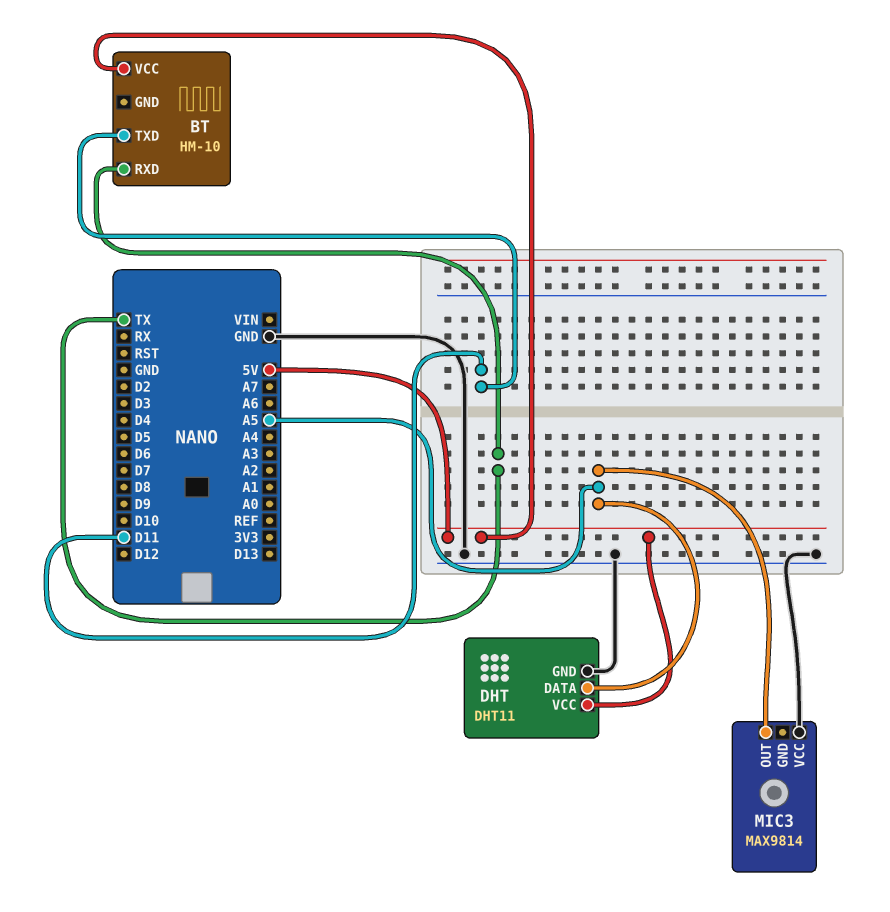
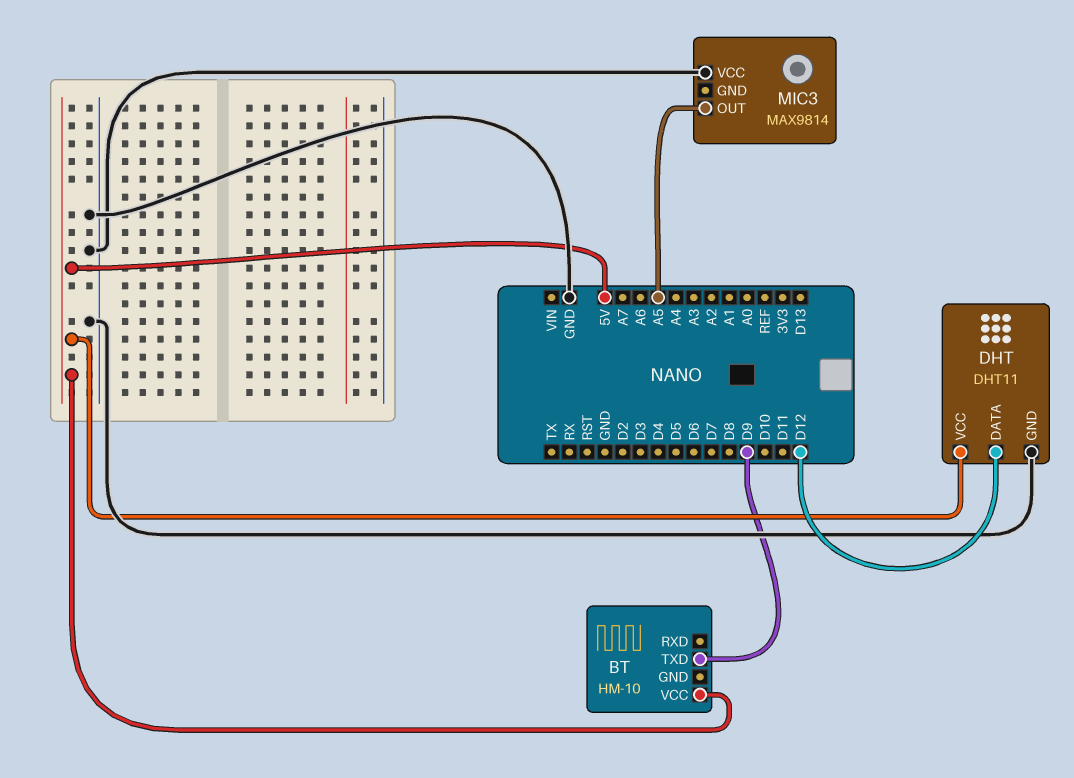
BT pin RXD: TX -> none
BT pin TXD: D11 -> D9
DHT pin DATA: A5 -> D12

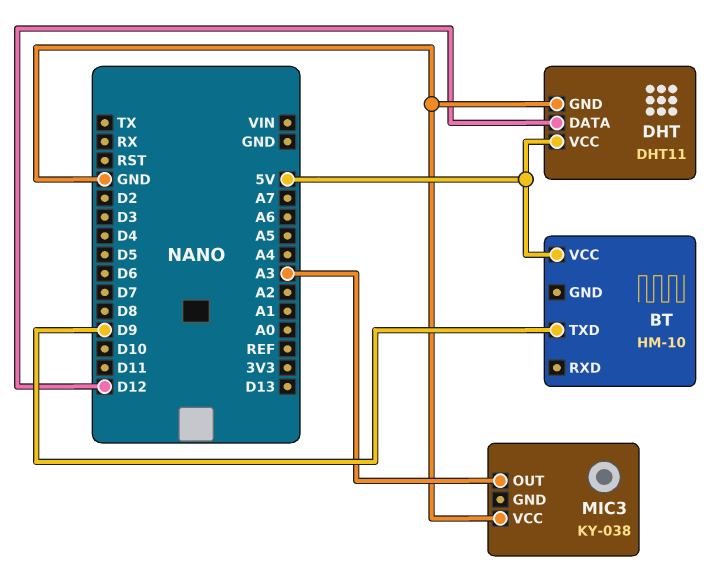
MIC3: MAX9814 -> KY-038
MIC3 pin OUT: A5 -> A3

